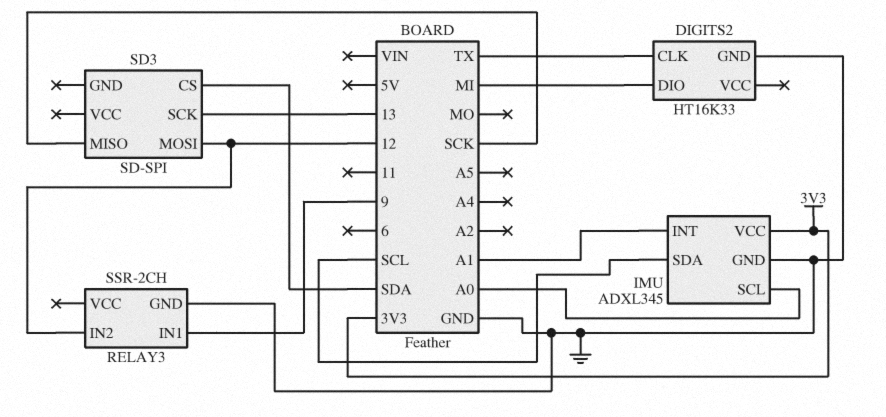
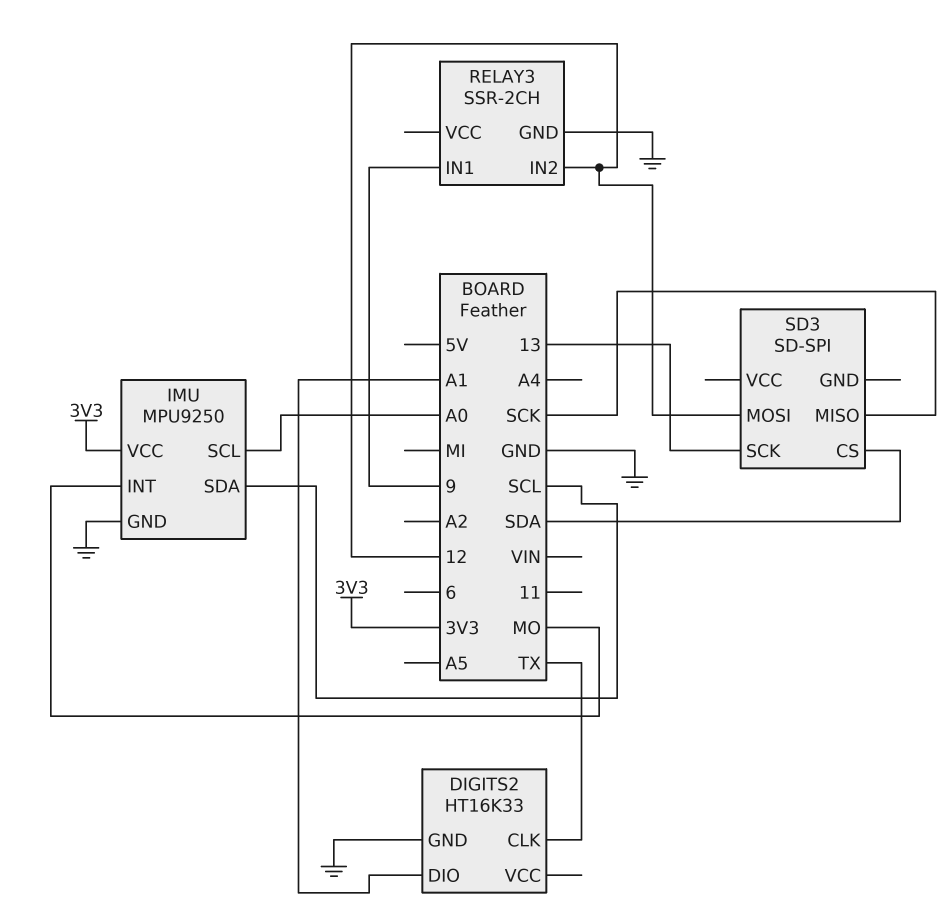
DIGITS2 pin DIO: MI -> A1
IMU: ADXL345 -> MPU9250
IMU pin INT: A1 -> MO

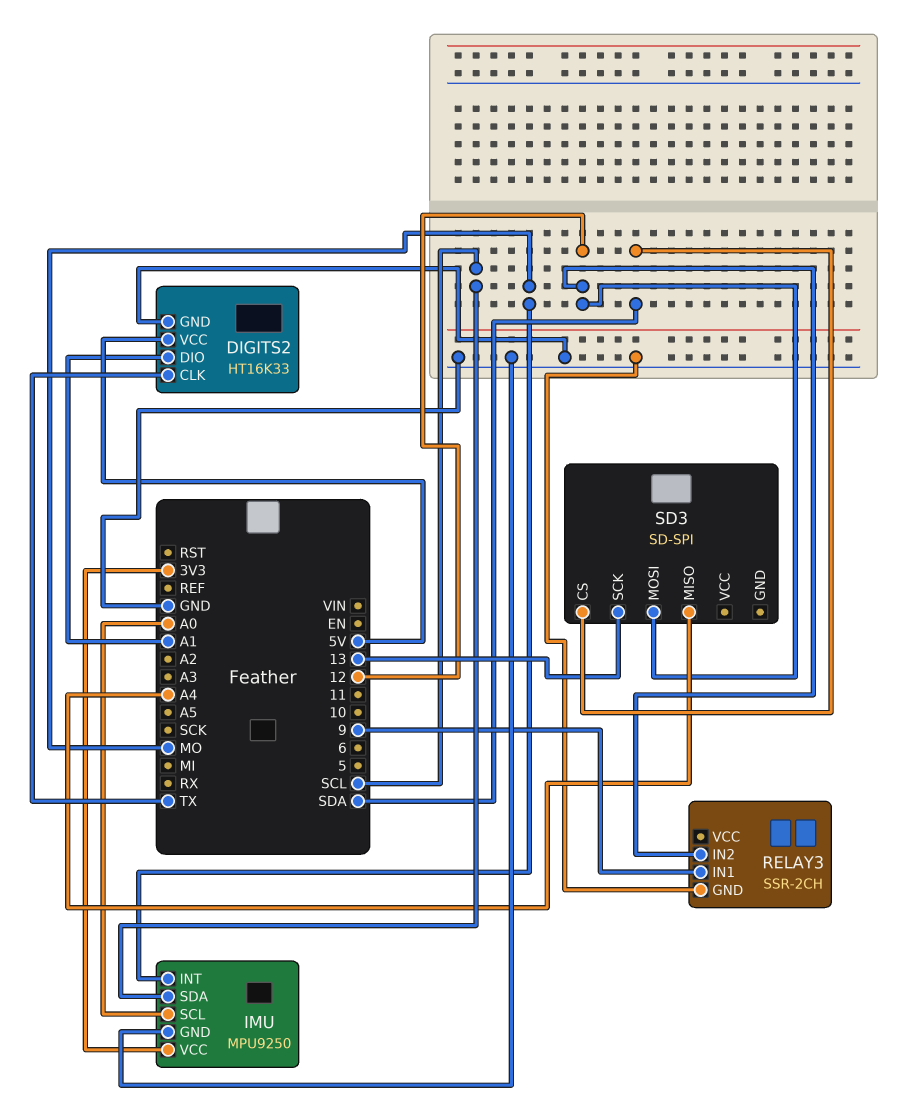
DIGITS2 pin VCC: none -> 5V
SD3 pin MISO: SCK -> A4

